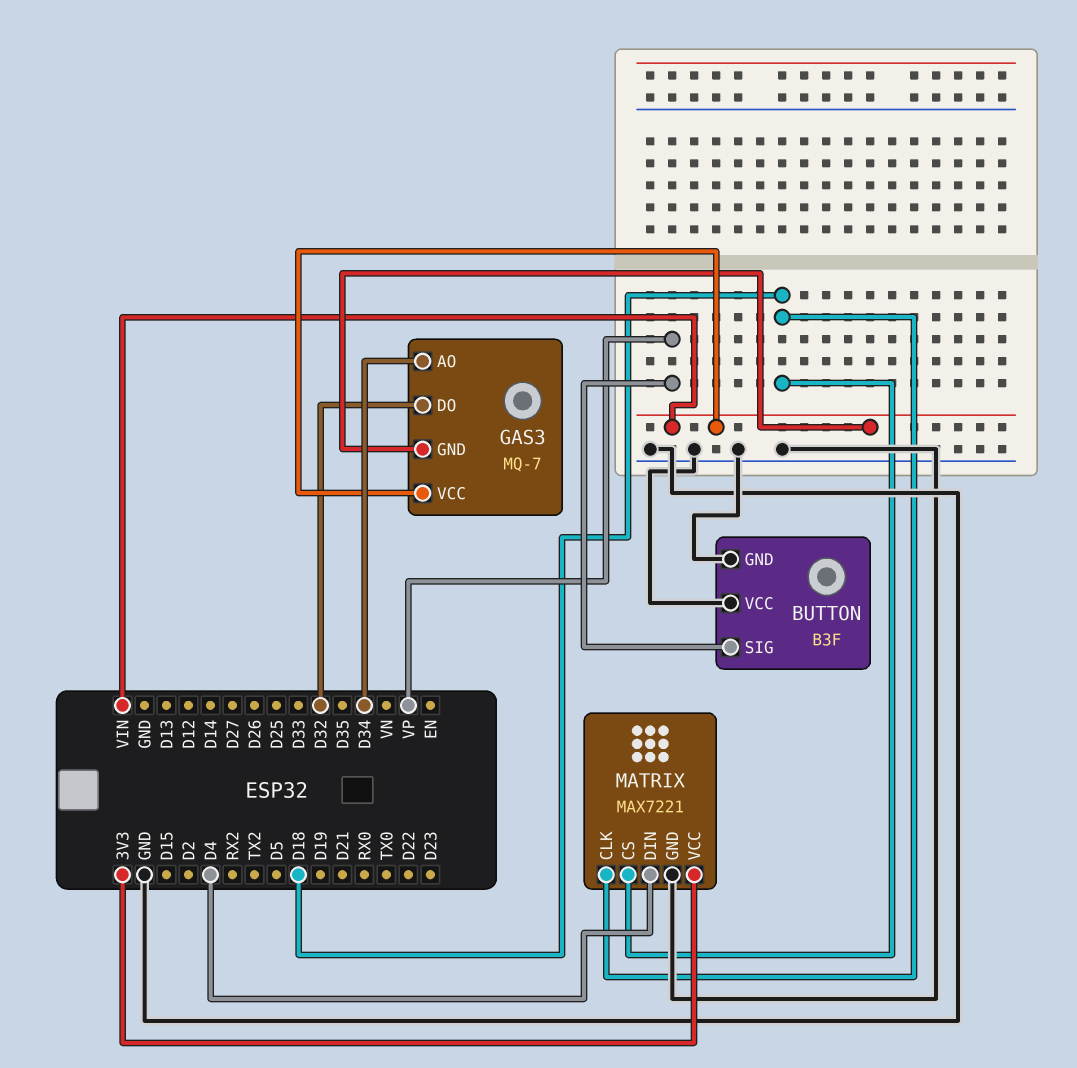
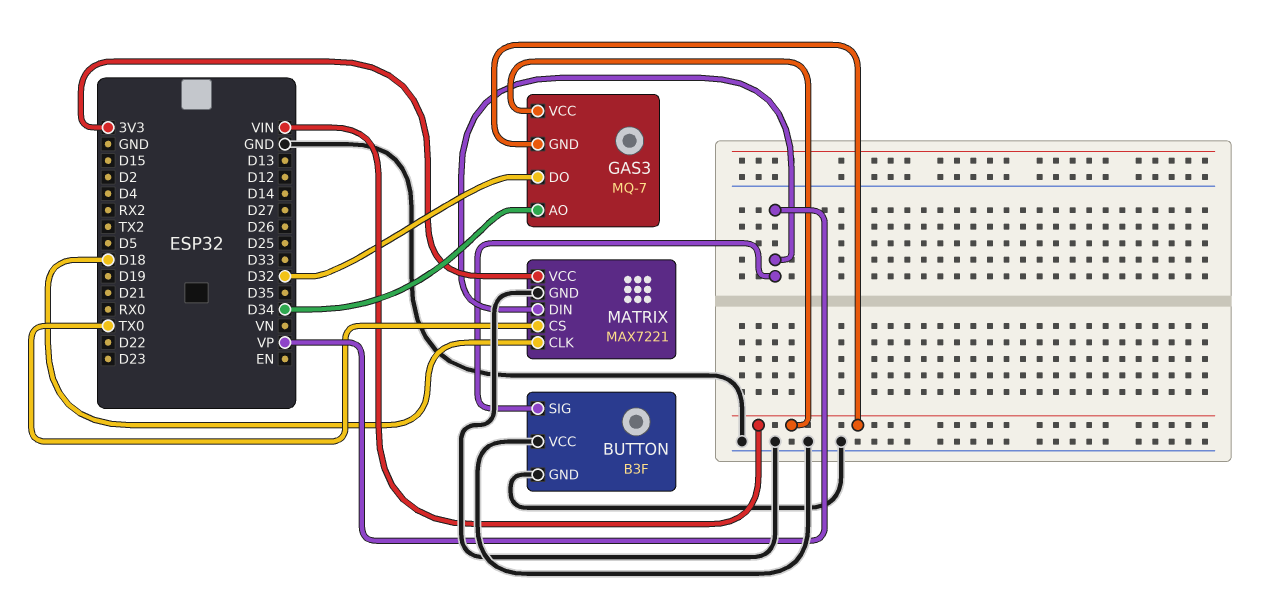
MATRIX pin CS: D18 -> TX0
MATRIX pin DIN: D4 -> VP

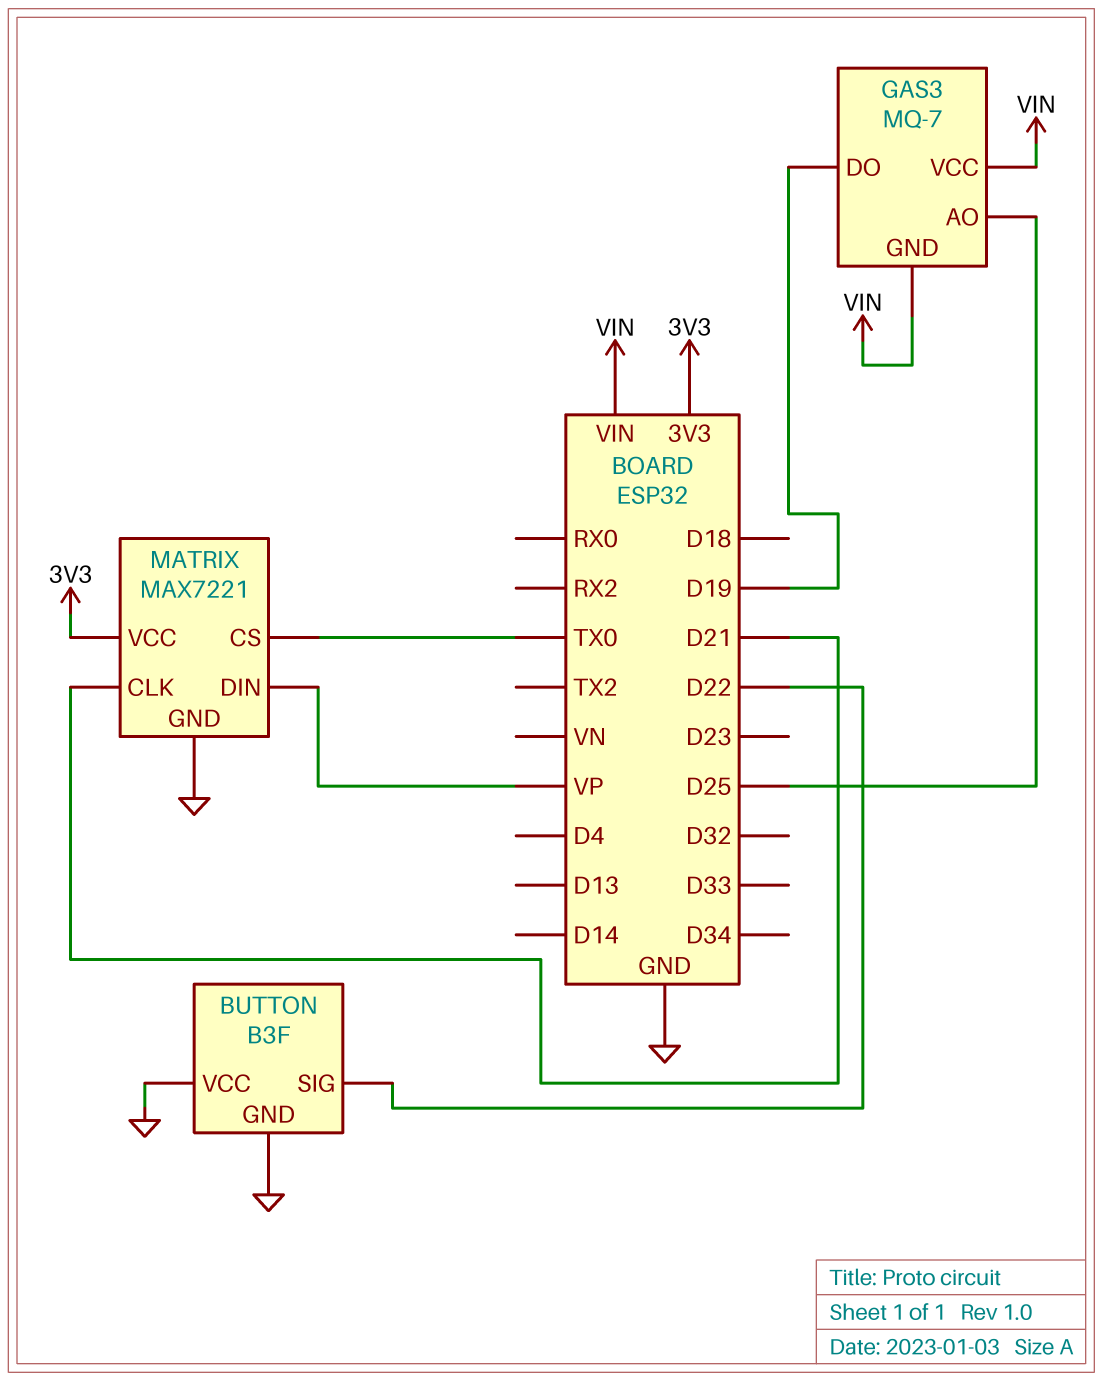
BUTTON pin SIG: VP -> D22
GAS3 pin AO: D34 -> D25
GAS3 pin DO: D32 -> D19
MATRIX pin CLK: D18 -> D21

